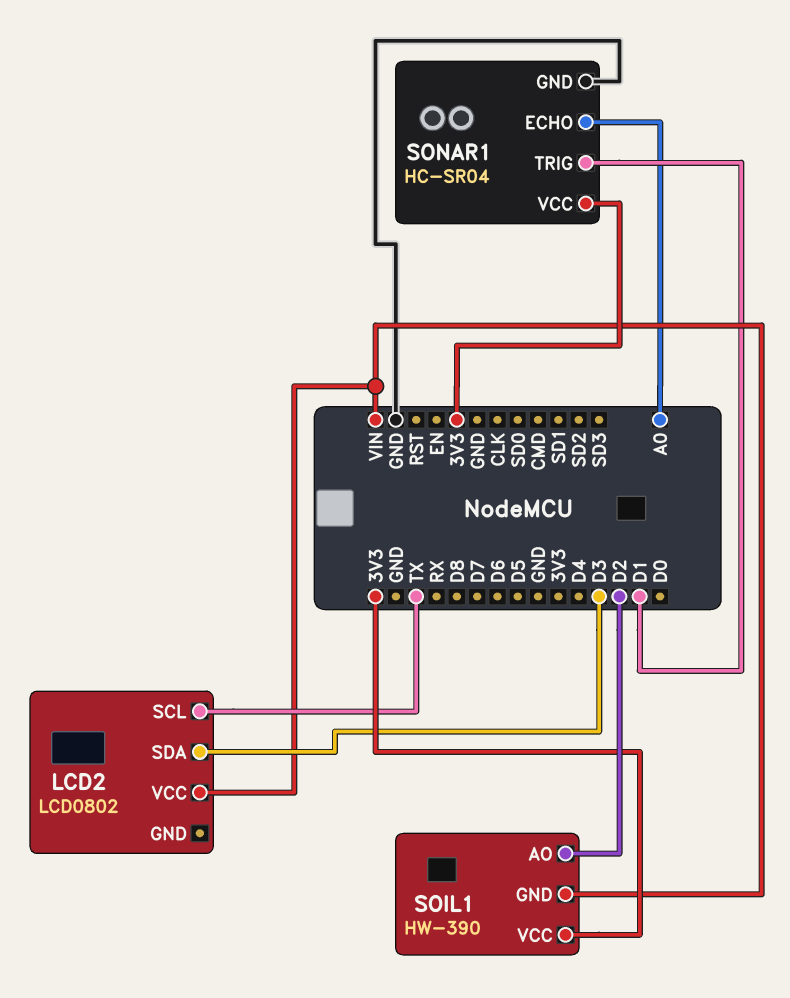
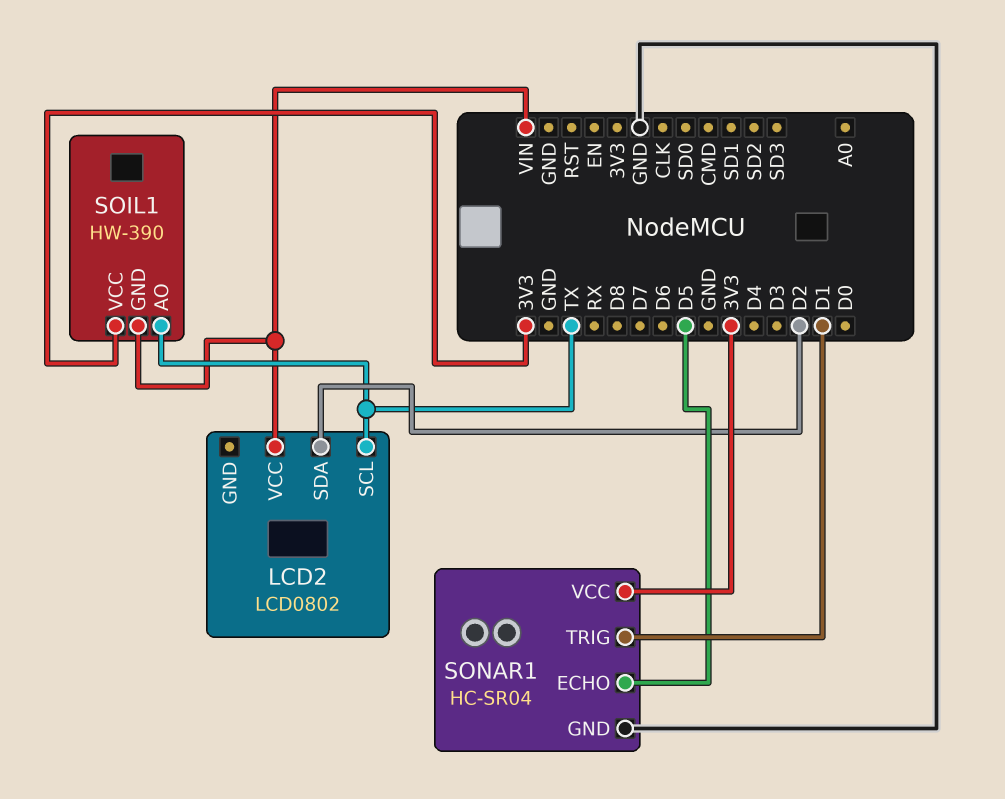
LCD2 pin SDA: D3 -> D2
SOIL1 pin AO: D2 -> TX
SONAR1 pin ECHO: A0 -> D5

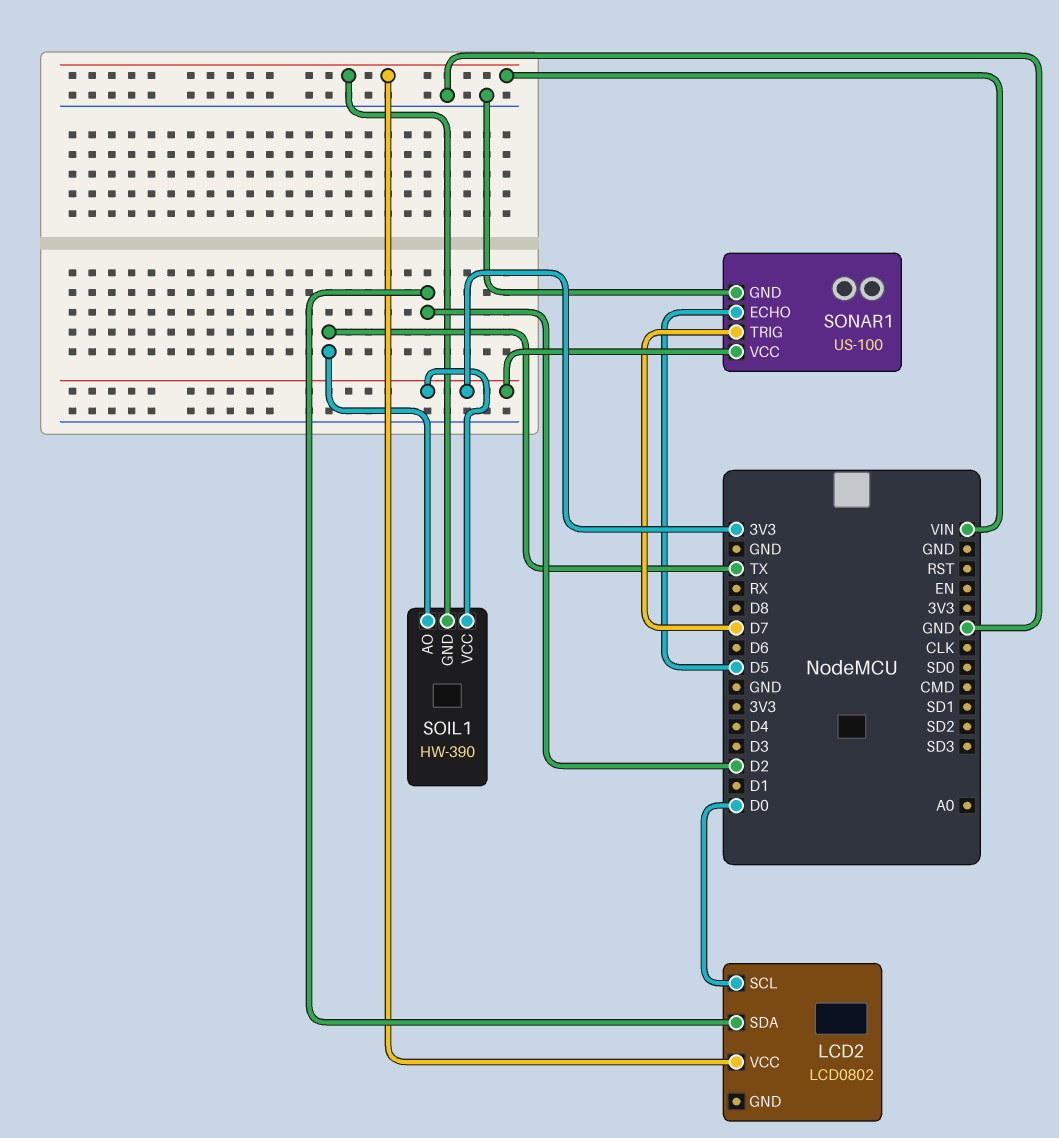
LCD2 pin SCL: TX -> D0
SONAR1: HC-SR04 -> US-100
SONAR1 pin TRIG: D1 -> D7

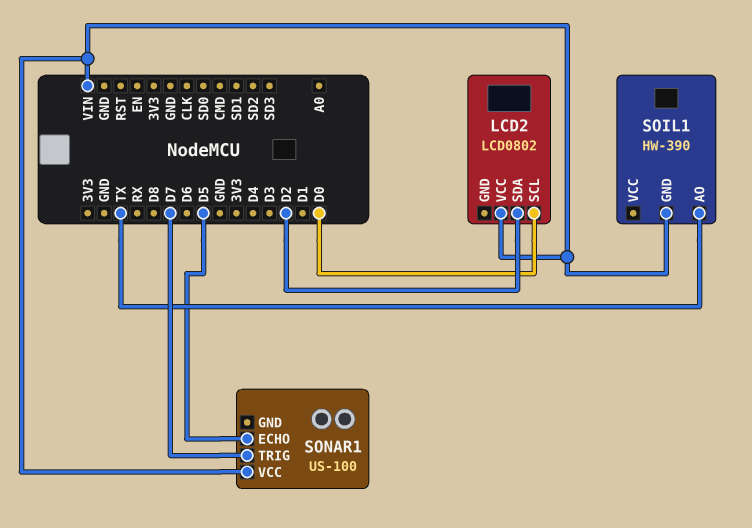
SOIL1 pin VCC: 3V3 -> none
SONAR1 pin GND: GND -> none
SONAR1 pin VCC: 3V3 -> VIN

